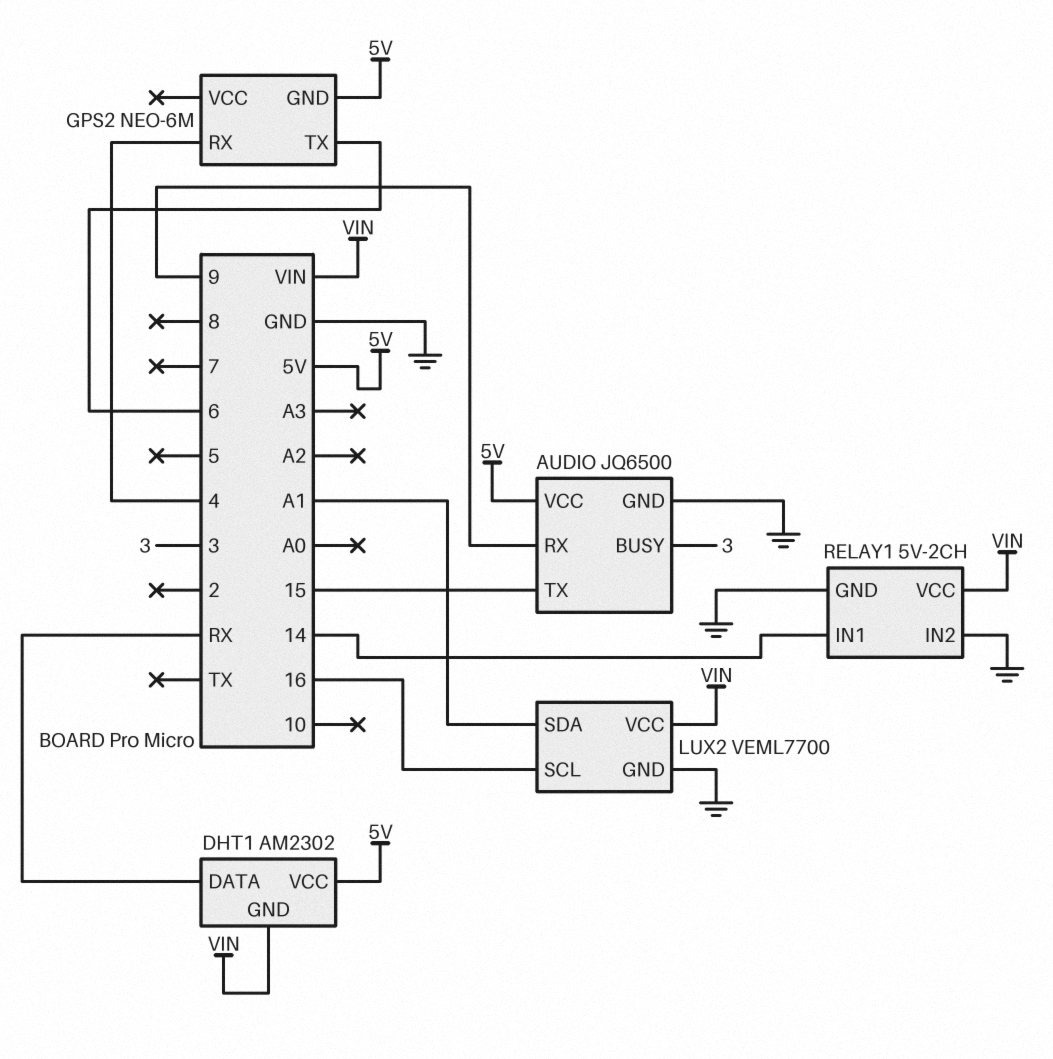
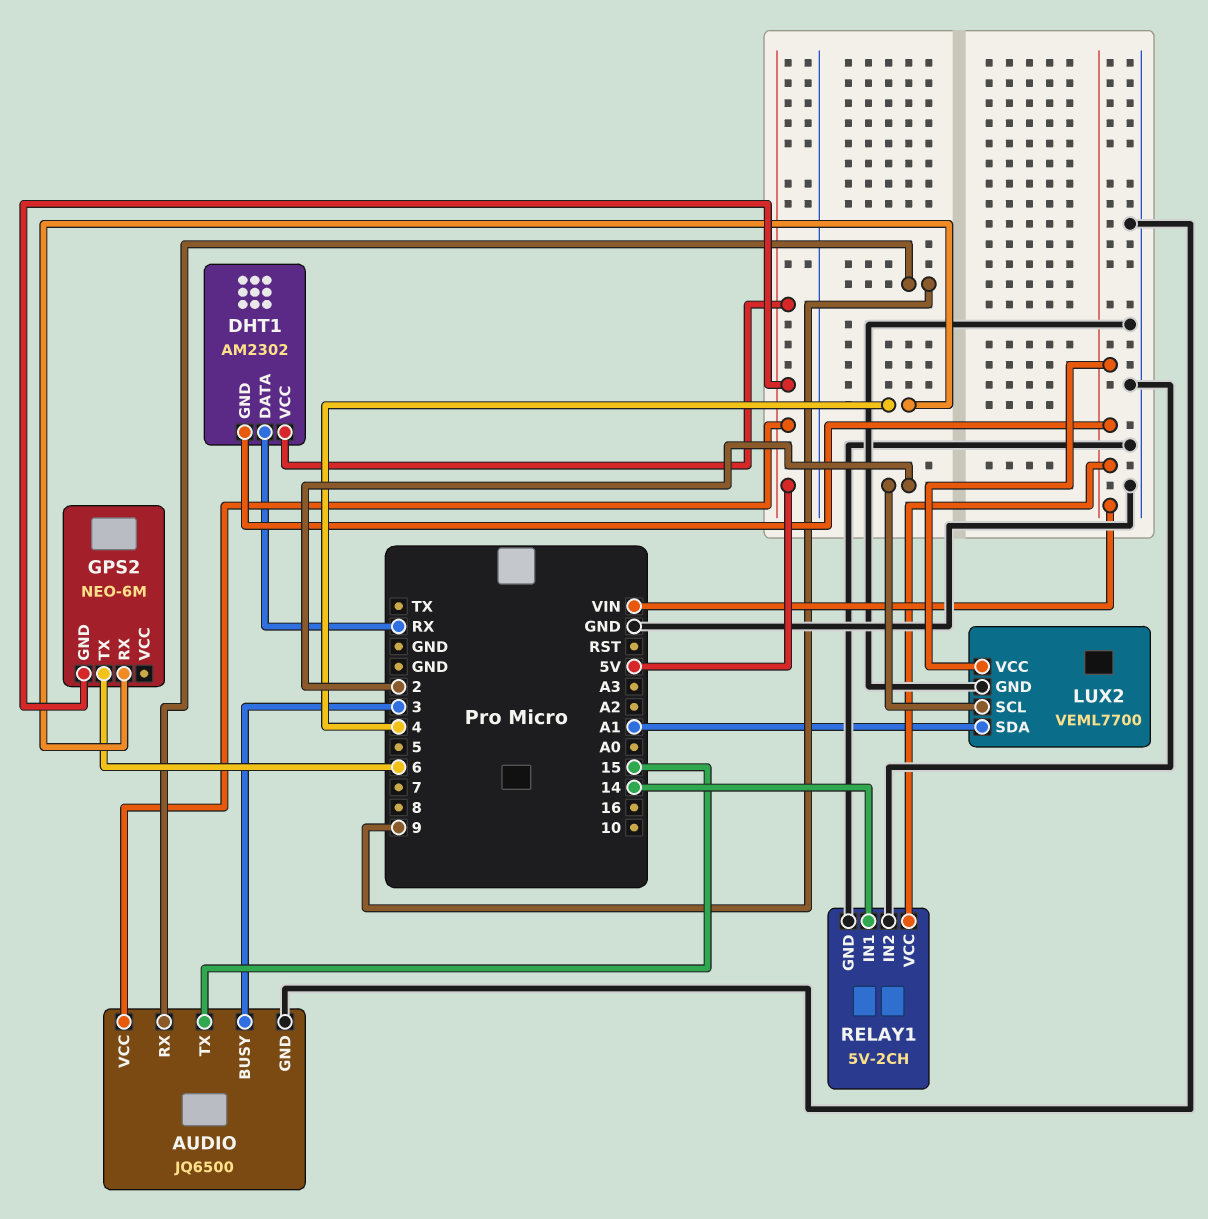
LUX2 pin SCL: 16 -> 2

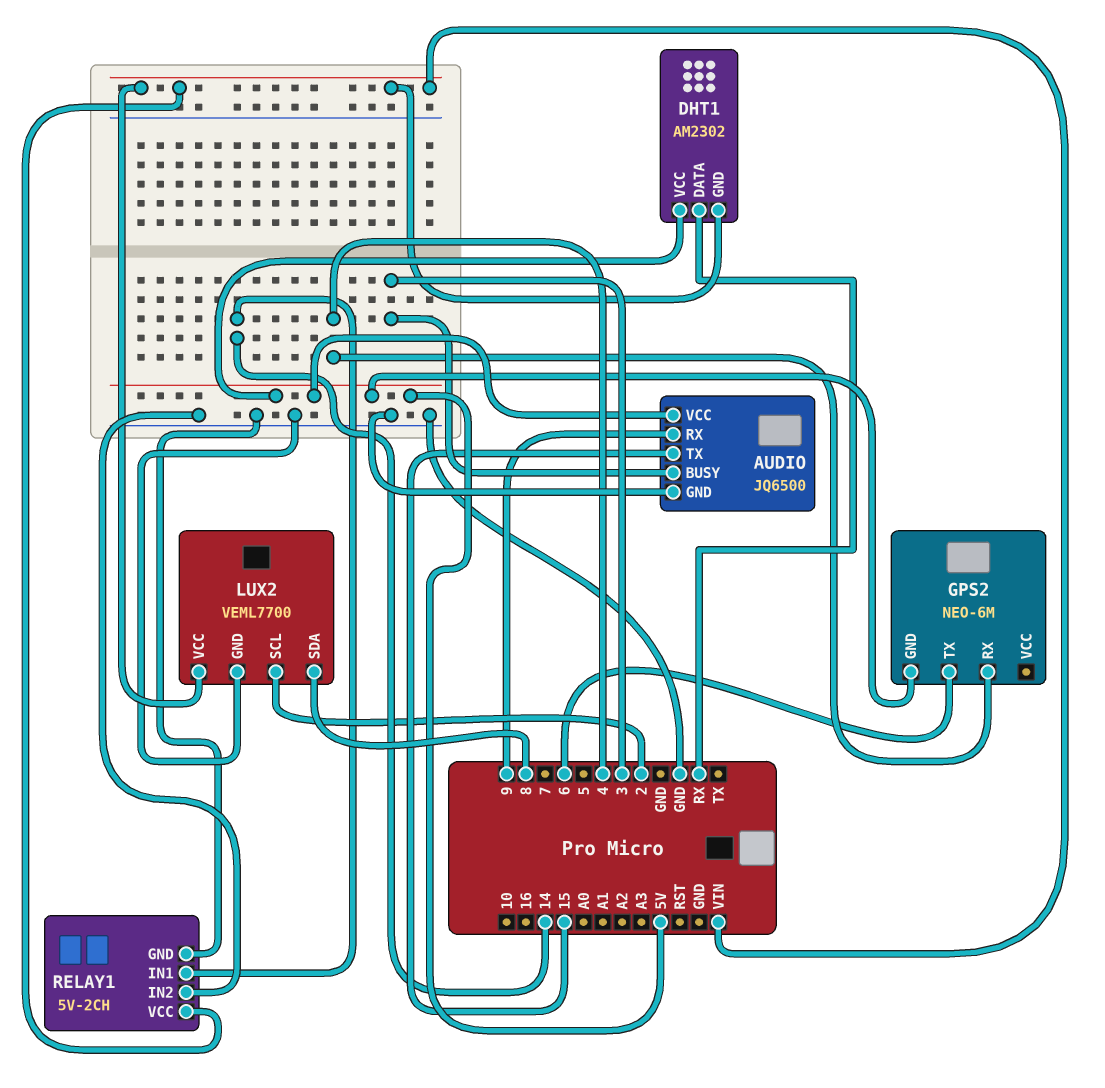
LUX2 pin SDA: A1 -> 8

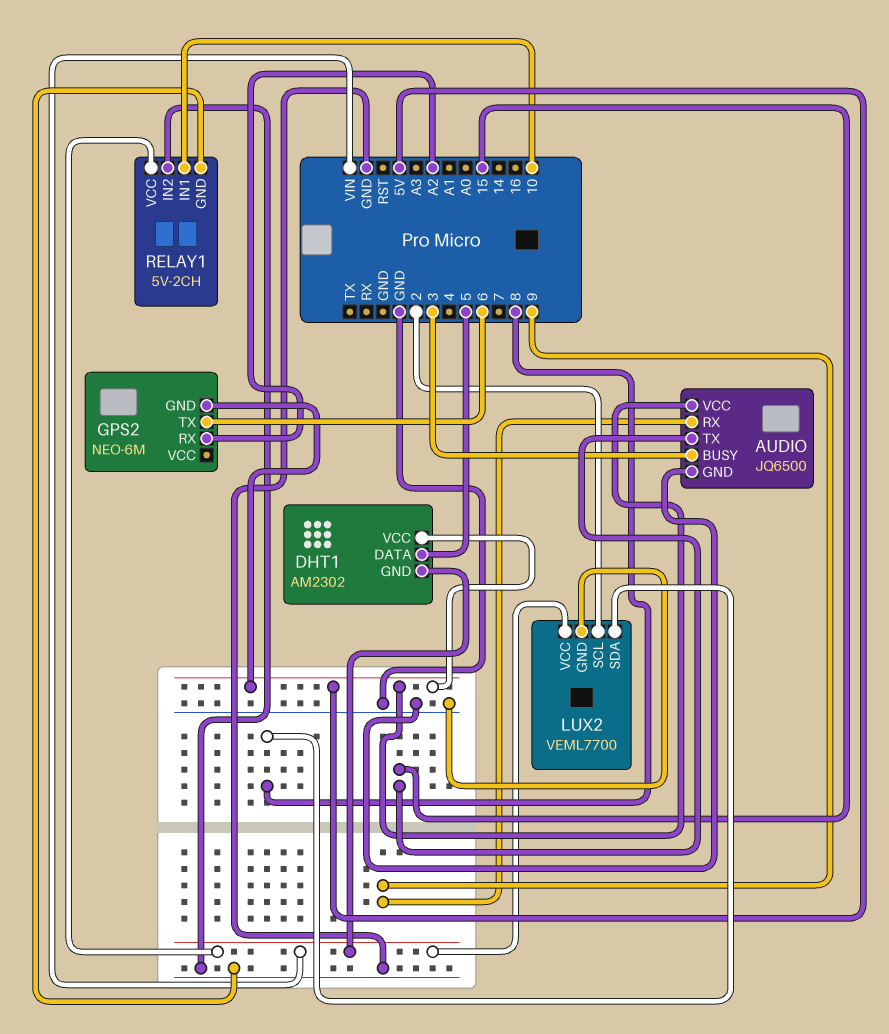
DHT1 pin DATA: RX -> 5
GPS2 pin RX: 4 -> A2
RELAY1 pin IN1: 14 -> 10

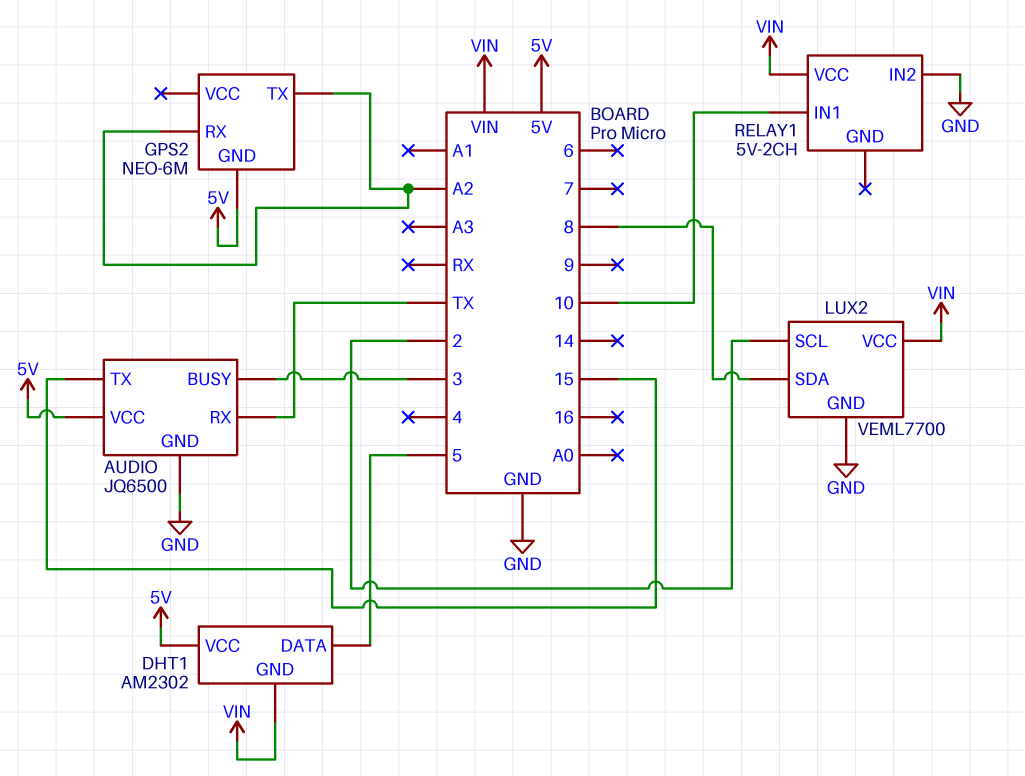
AUDIO pin RX: 9 -> TX
GPS2 pin TX: 6 -> A2
RELAY1 pin GND: GND -> none

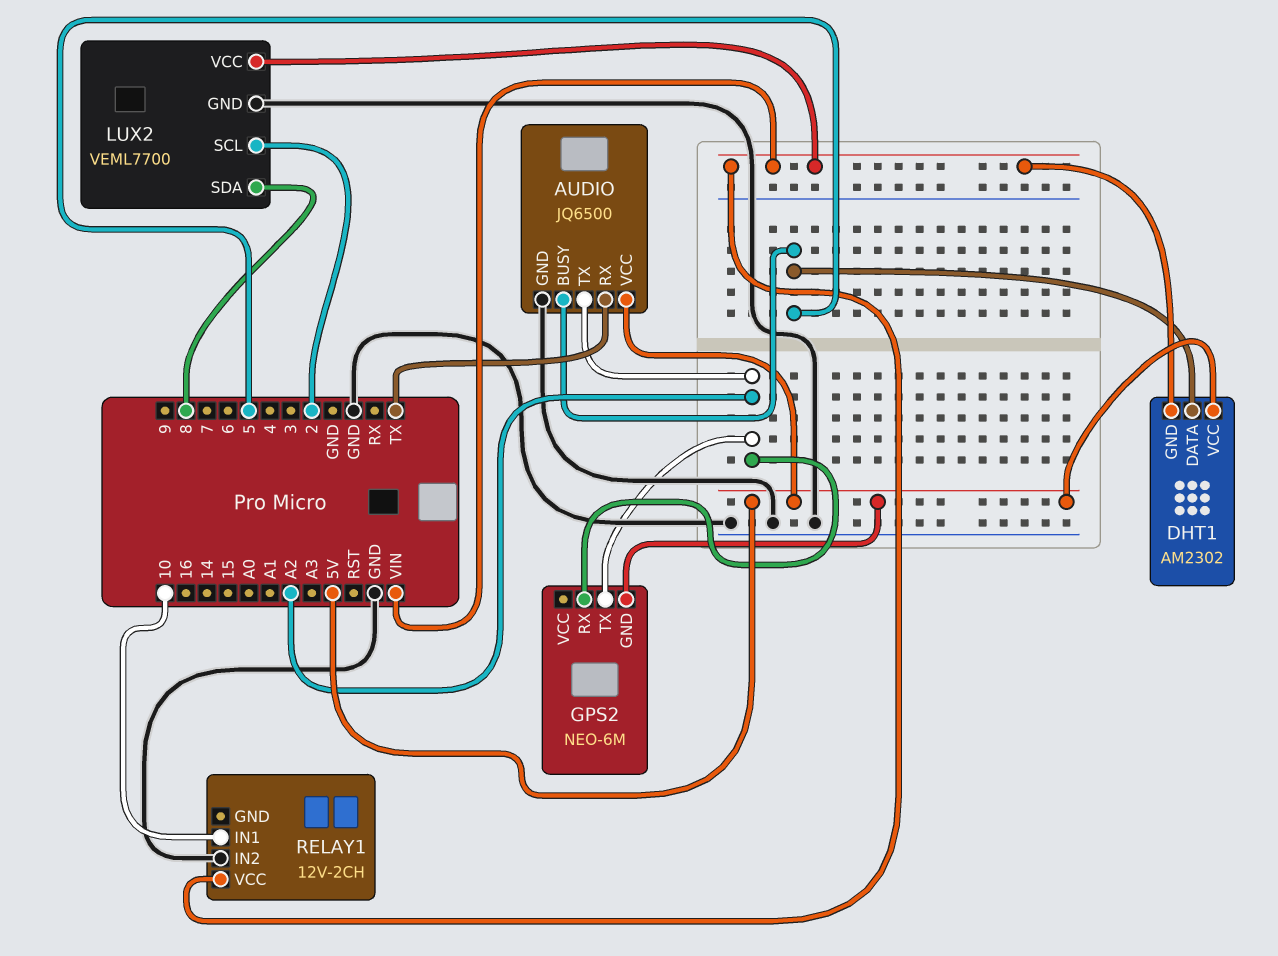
AUDIO pin BUSY: 3 -> 5
AUDIO pin TX: 15 -> A2
RELAY1: 5V-2CH -> 12V-2CH

